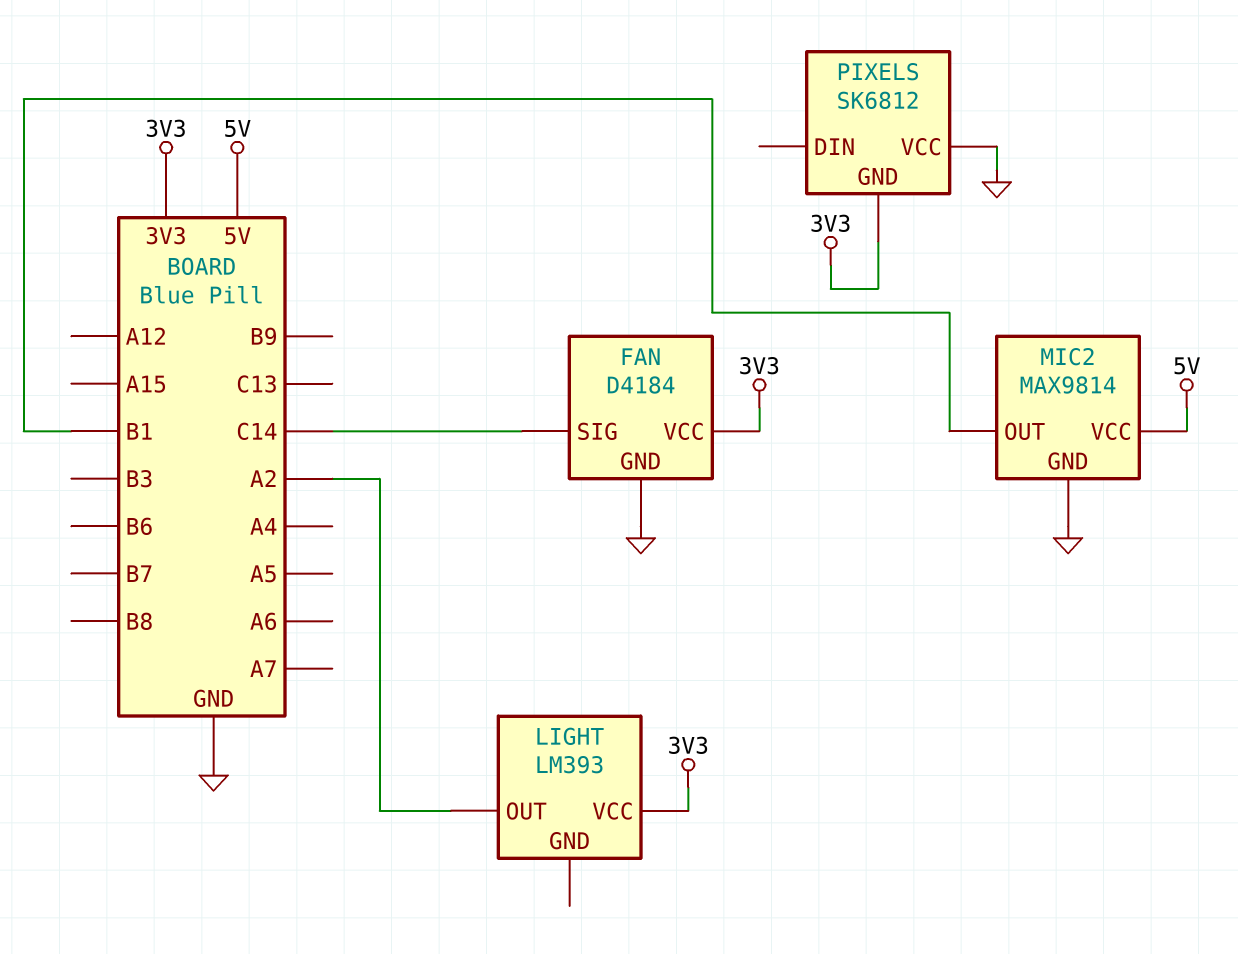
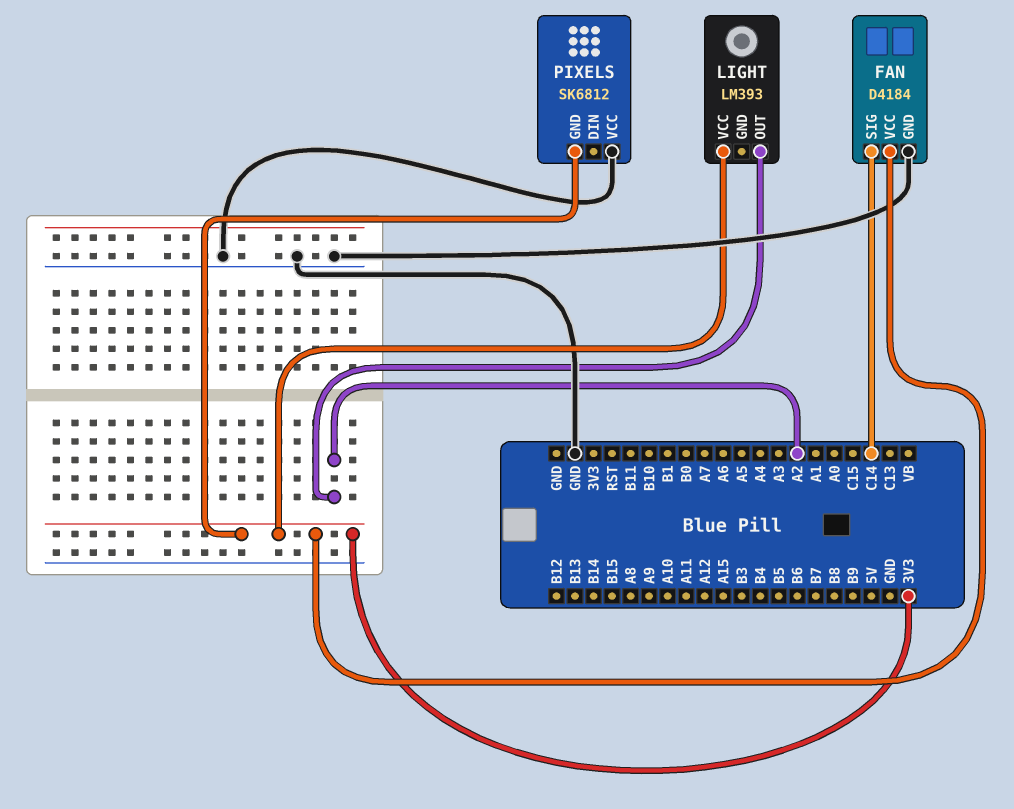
MIC2: MAX9814 -> none
MIC2 pin GND: GND -> none
MIC2 pin OUT: B1 -> none
MIC2 pin VCC: 5V -> none

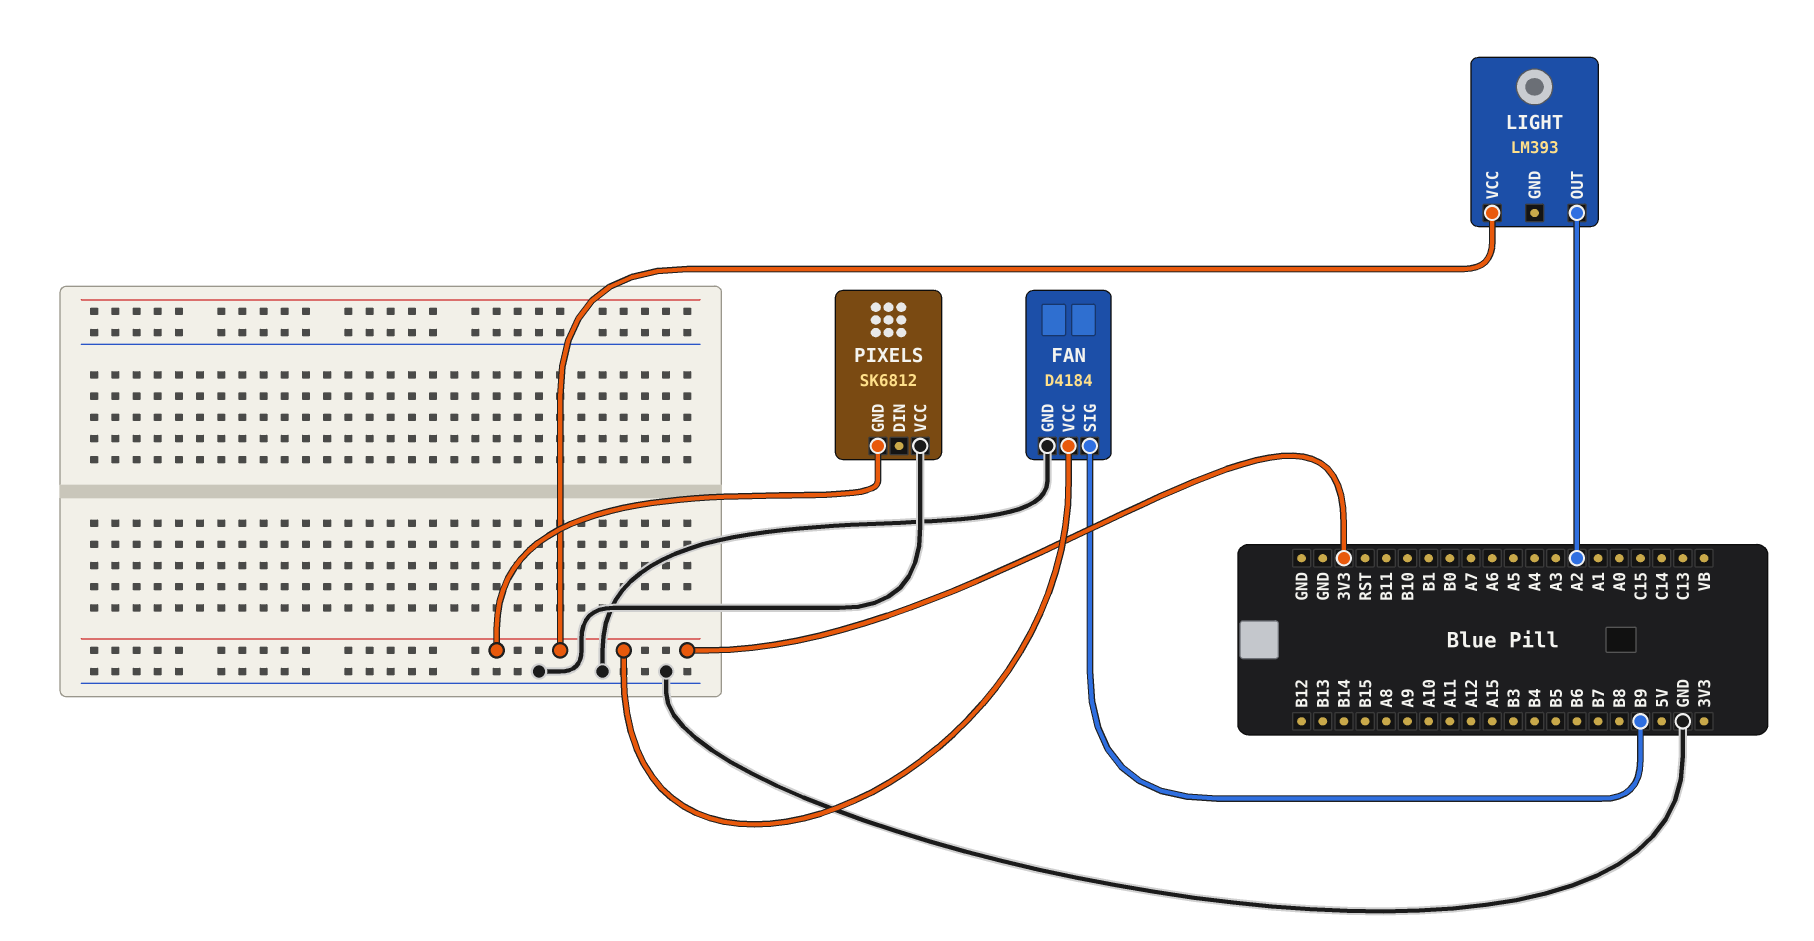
FAN pin SIG: C14 -> B9

